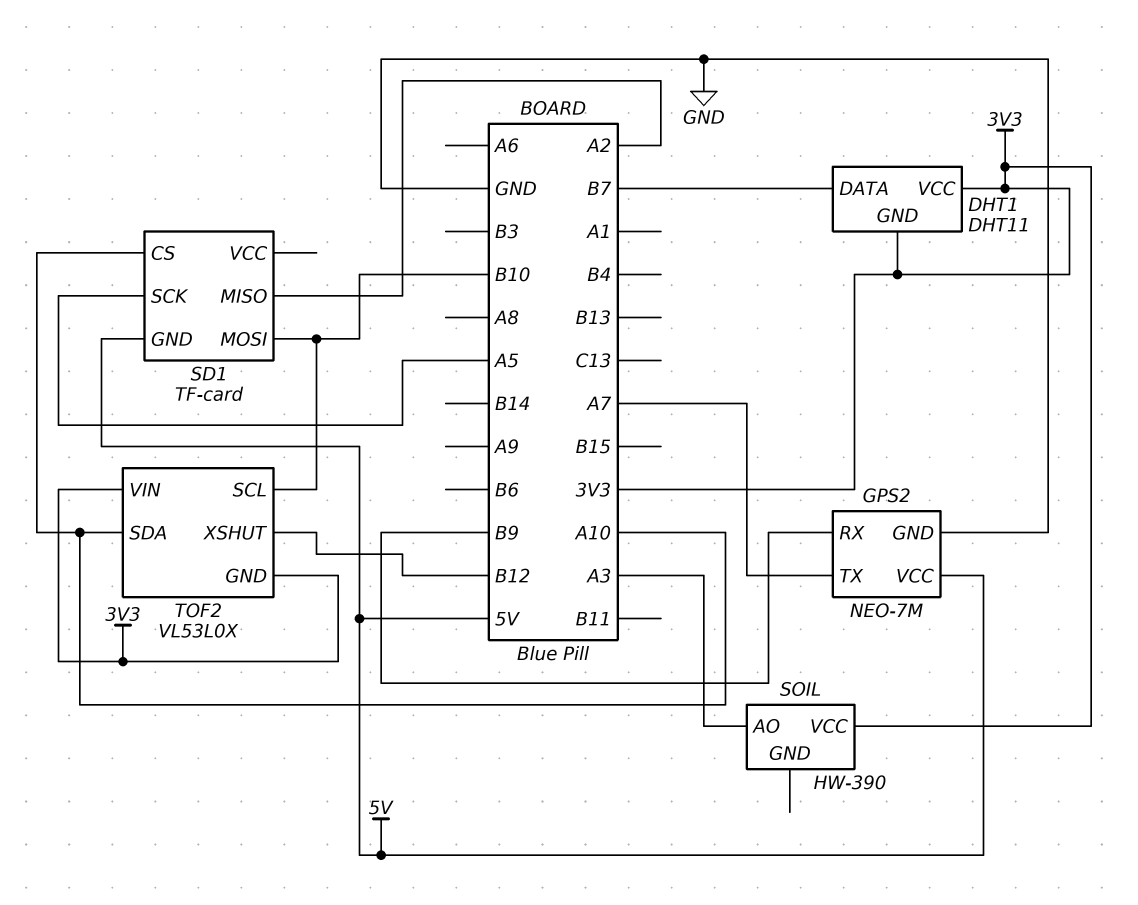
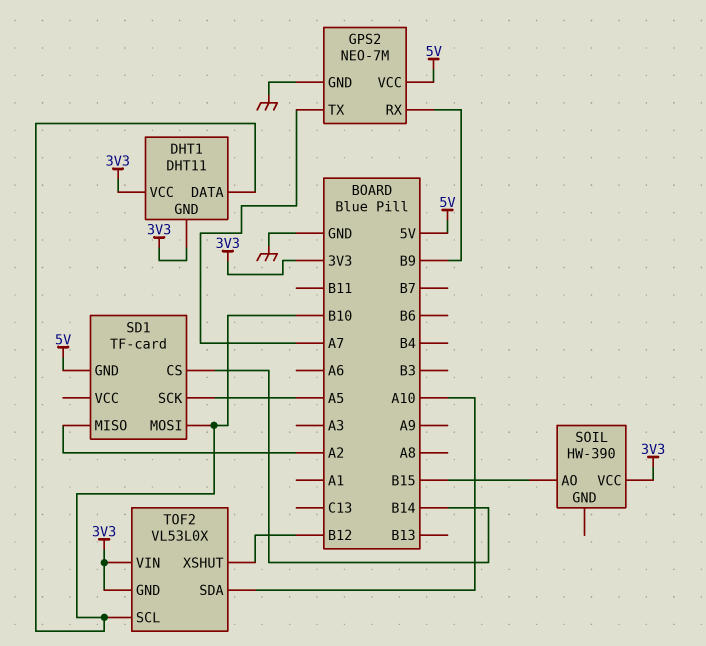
DHT1 pin DATA: B7 -> B10
SD1 pin CS: A10 -> B14
SOIL pin AO: A3 -> B15

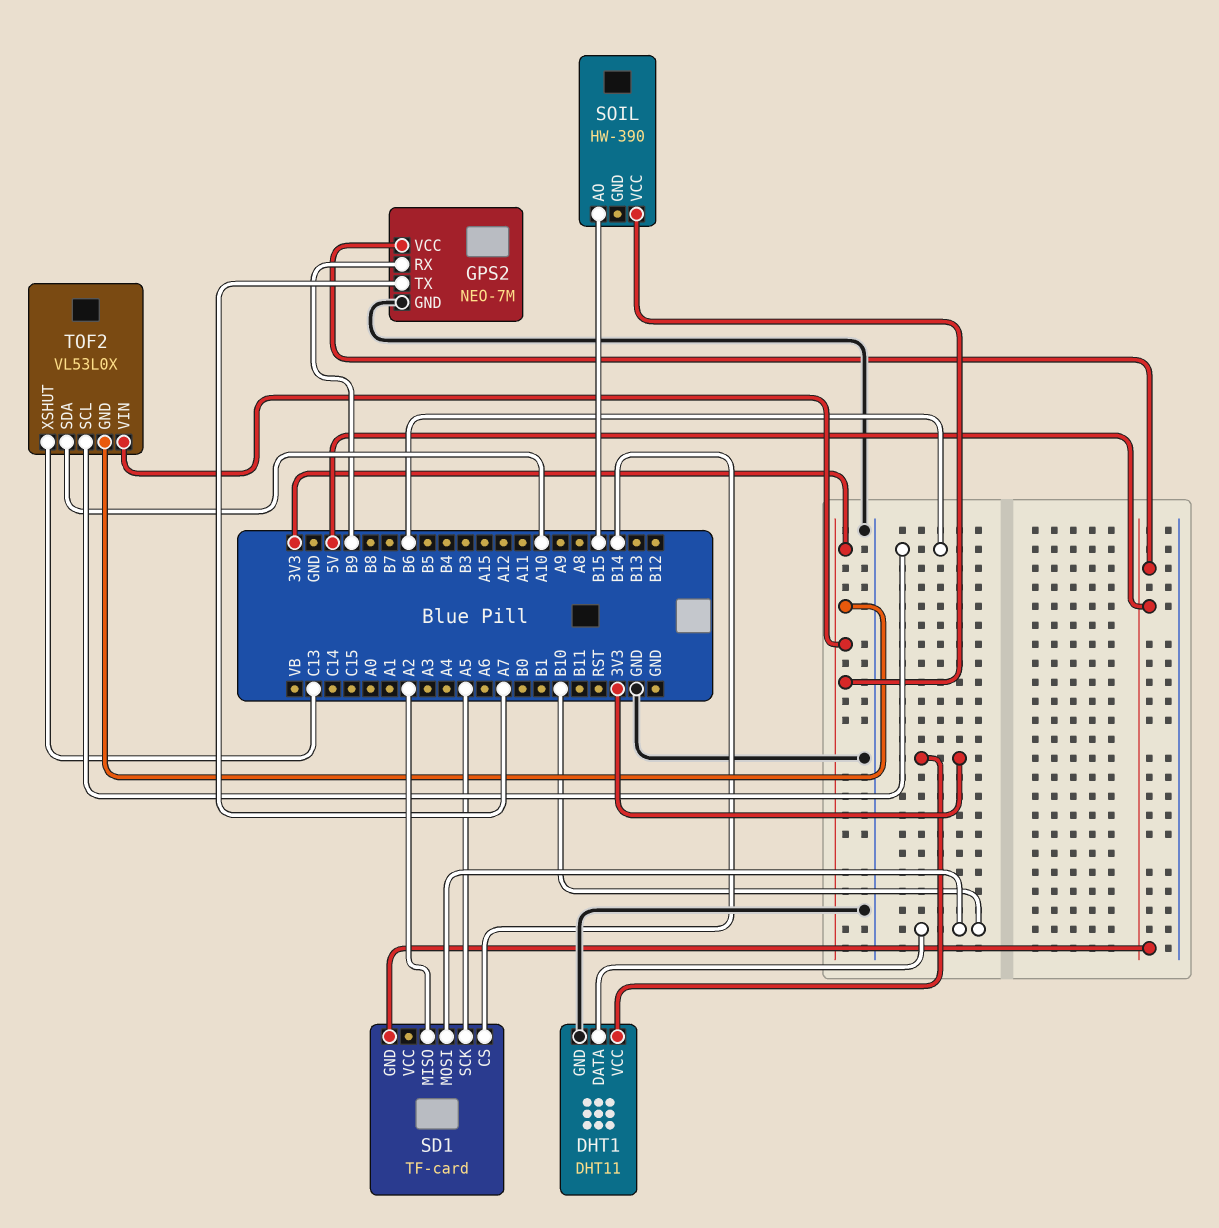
DHT1 pin GND: 3V3 -> GND
TOF2 pin SCL: B10 -> B6
TOF2 pin XSHUT: B12 -> C13

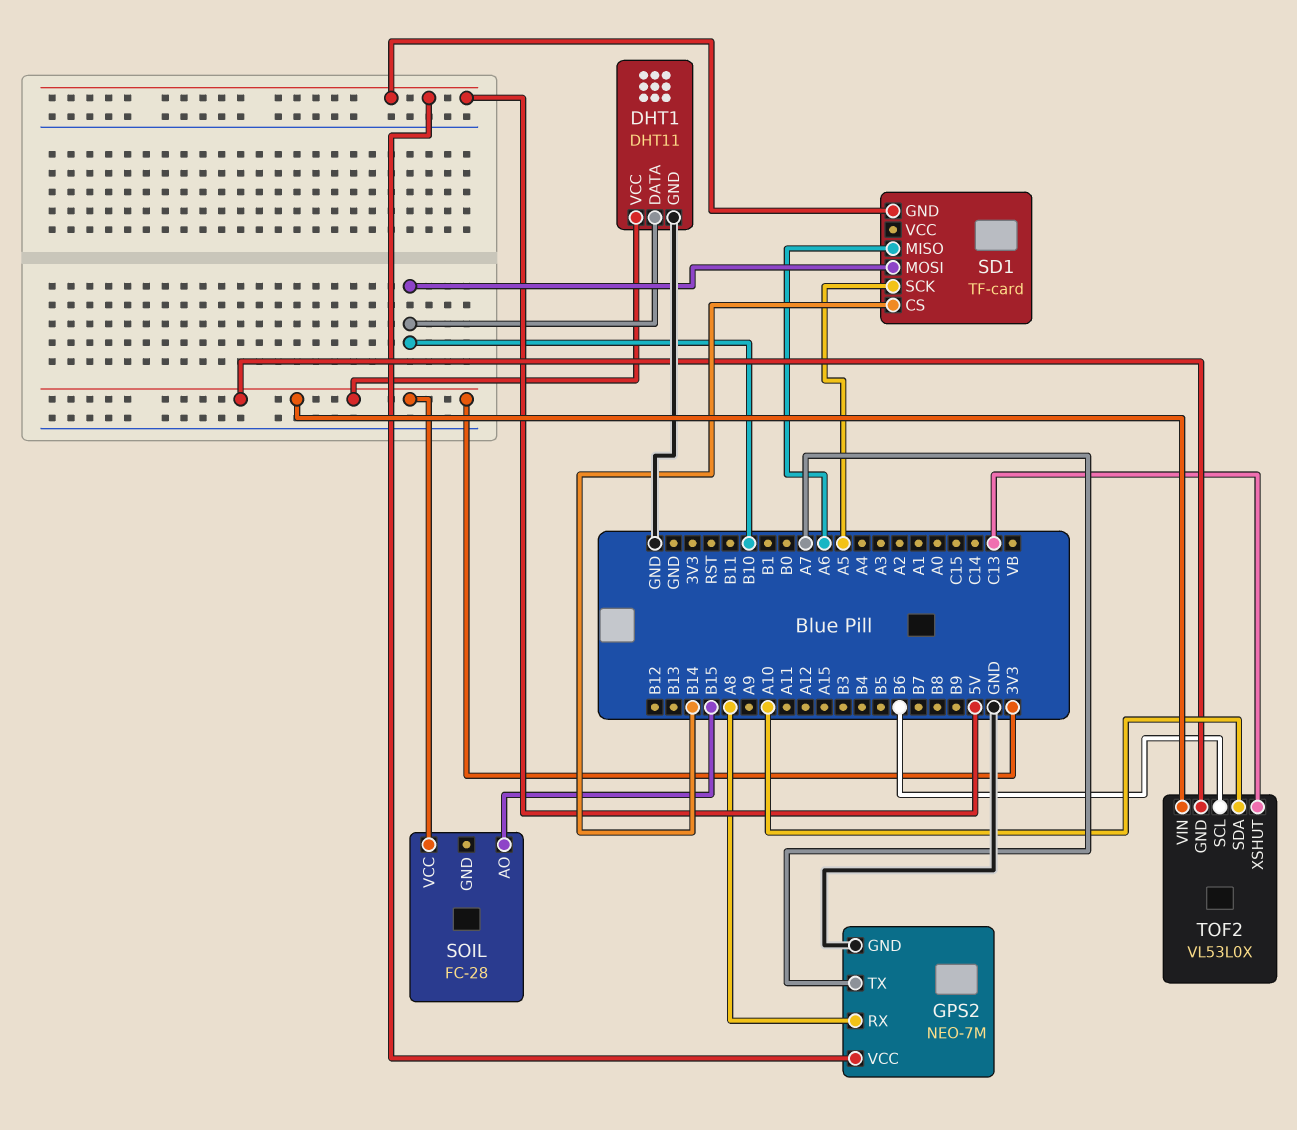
GPS2 pin RX: B9 -> A8
SD1 pin MISO: A2 -> A6
SOIL: HW-390 -> FC-28

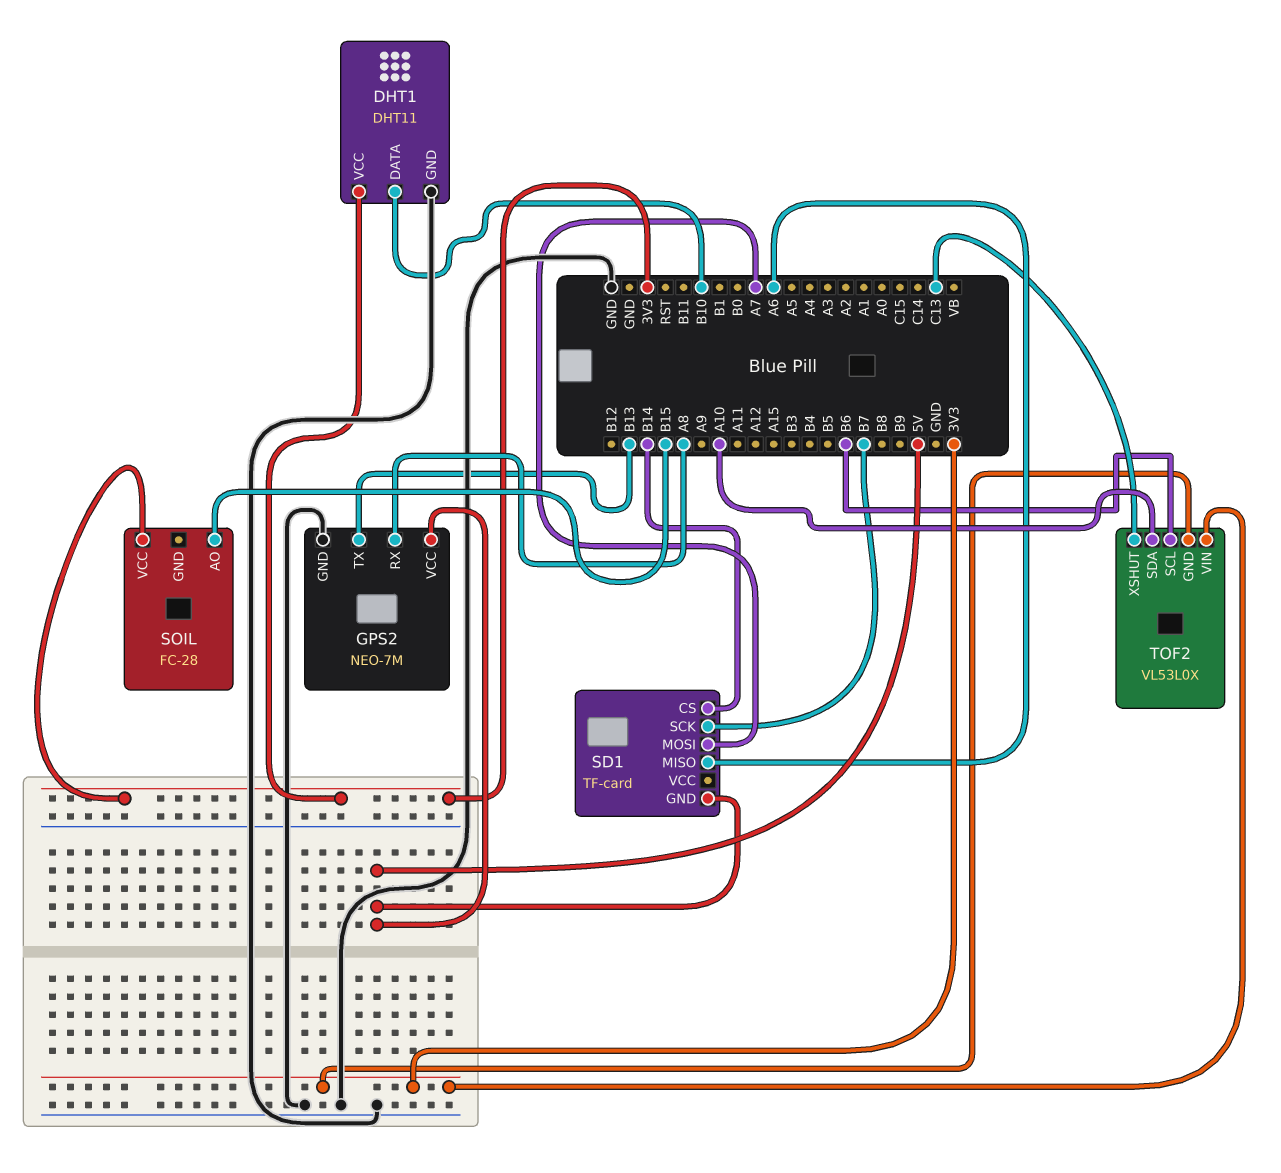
GPS2 pin TX: A7 -> B13
SD1 pin MOSI: B10 -> A7
SD1 pin SCK: A5 -> B7

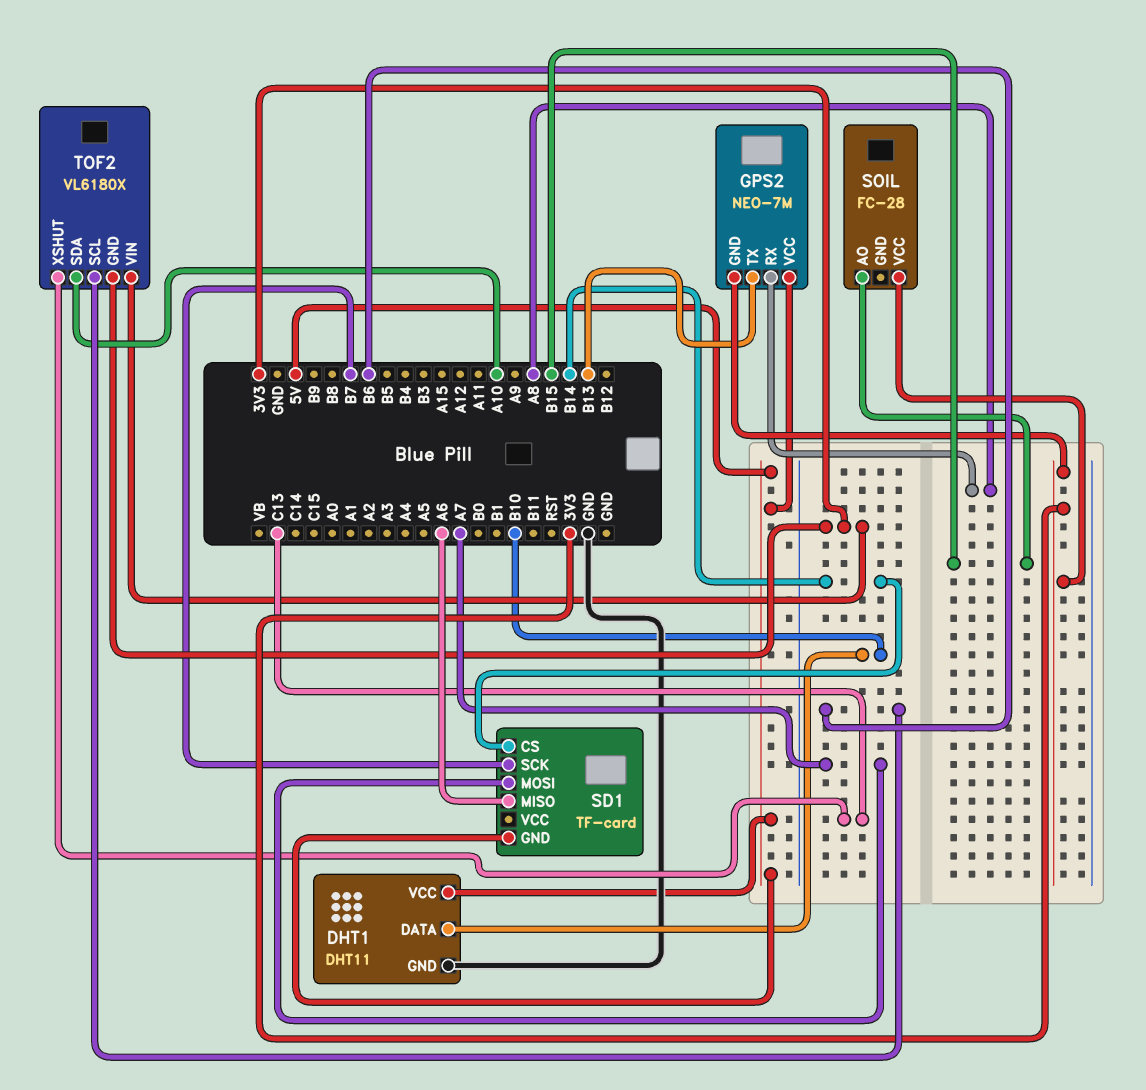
DHT1 pin VCC: 3V3 -> 5V
GPS2 pin GND: GND -> 3V3
TOF2: VL53L0X -> VL6180X

